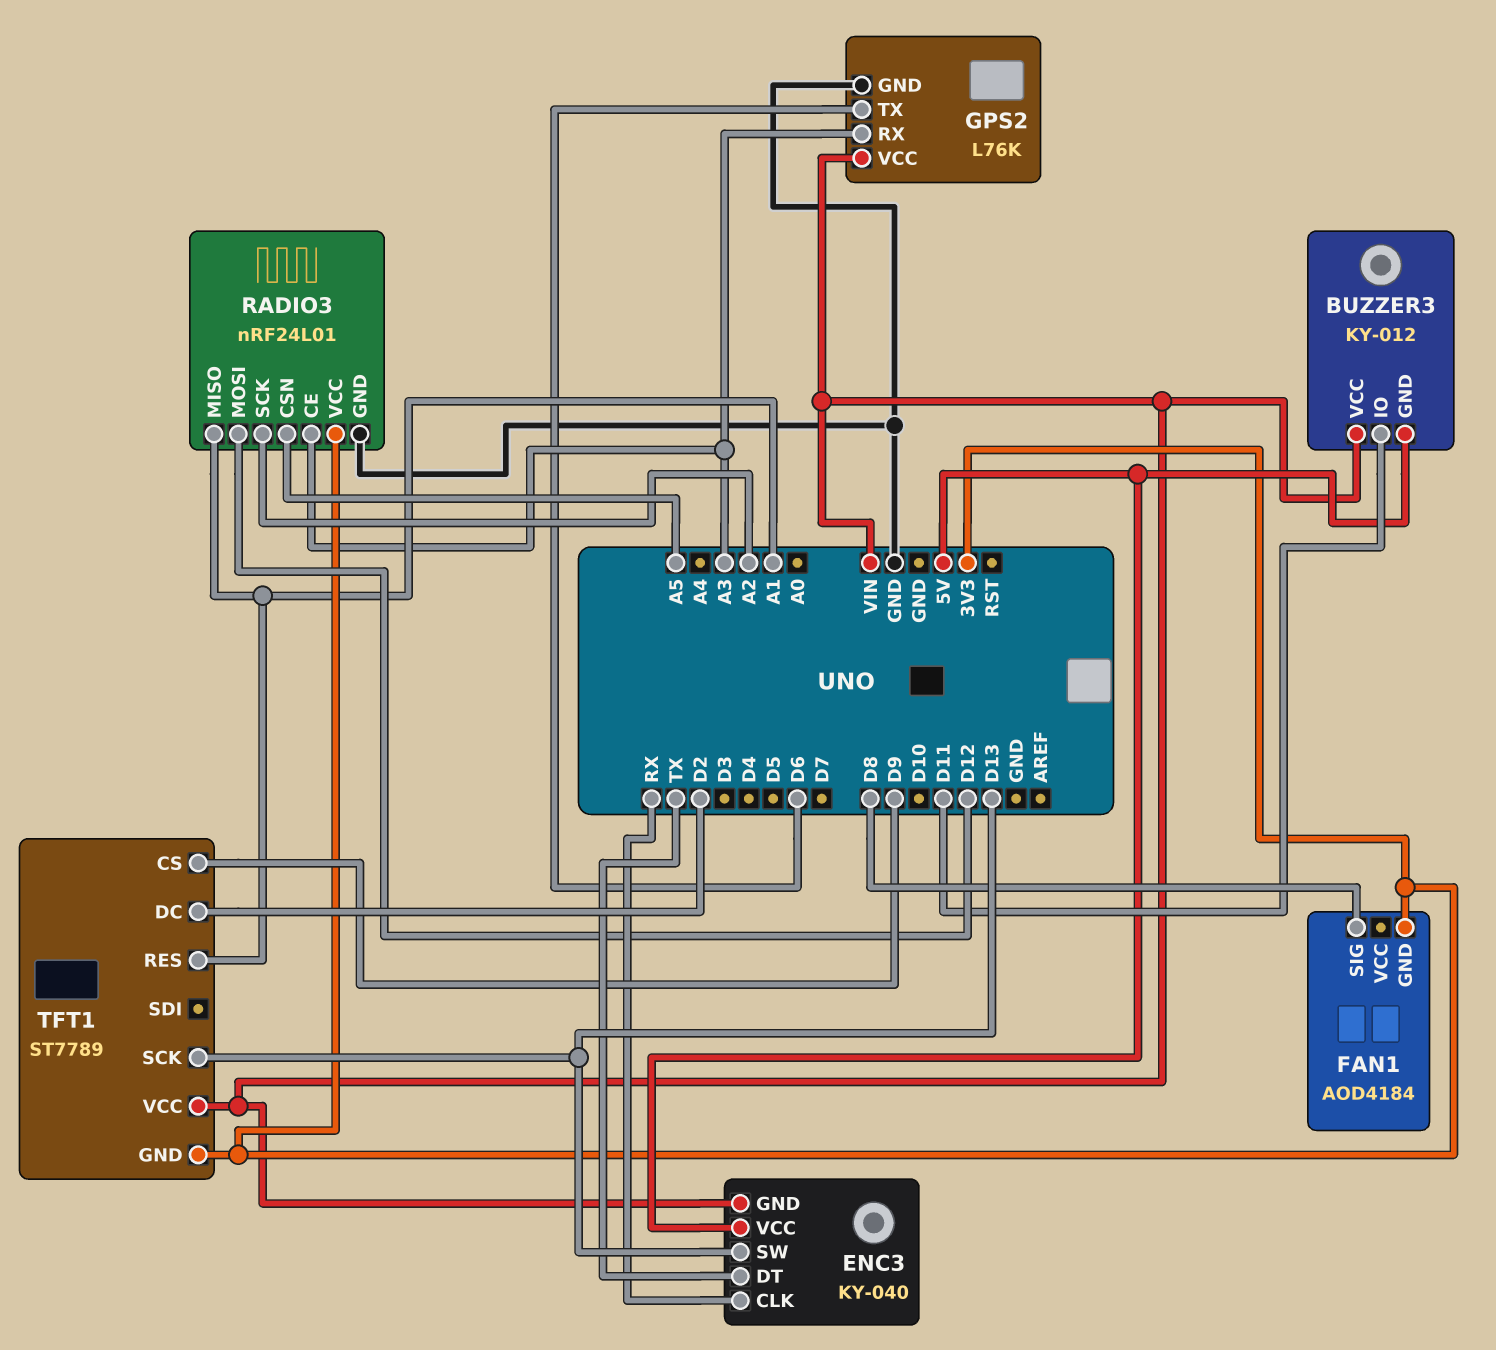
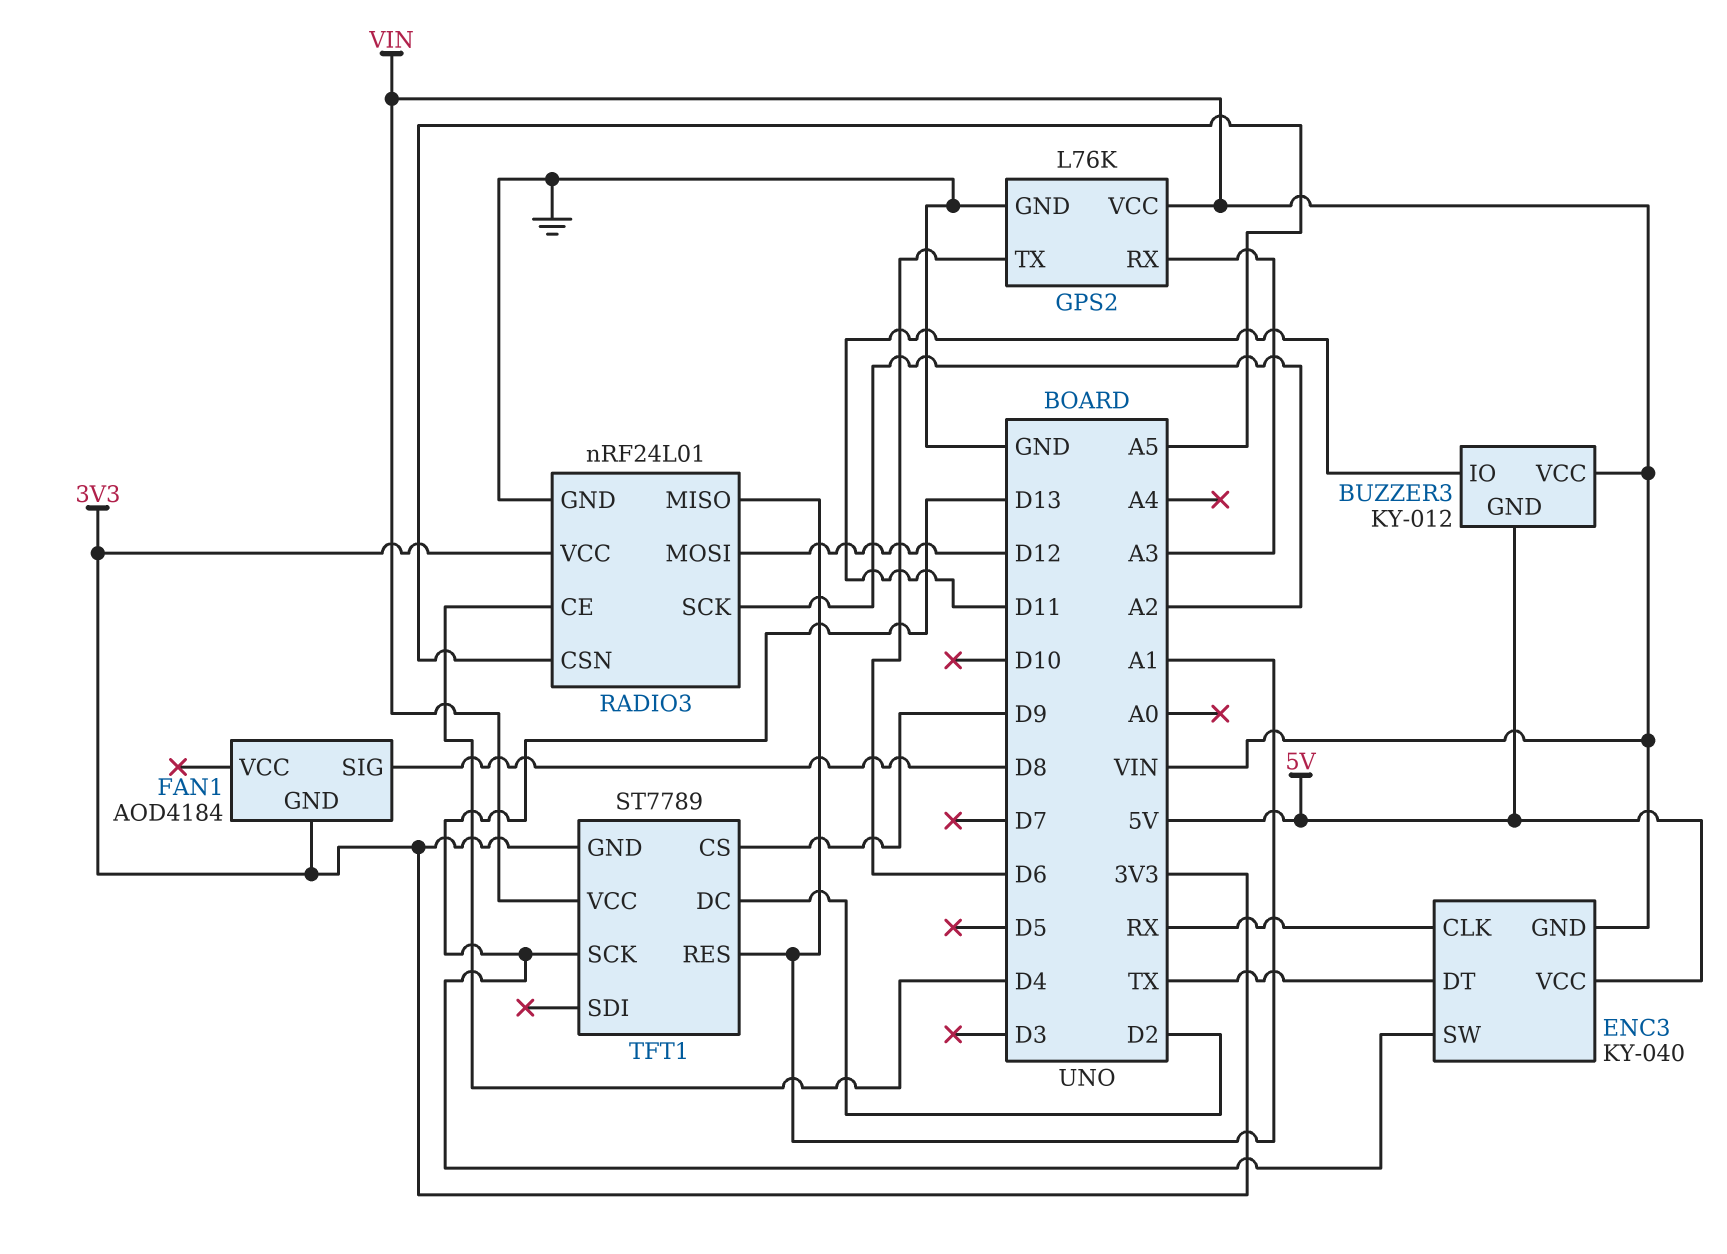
RADIO3 pin CE: A3 -> D4

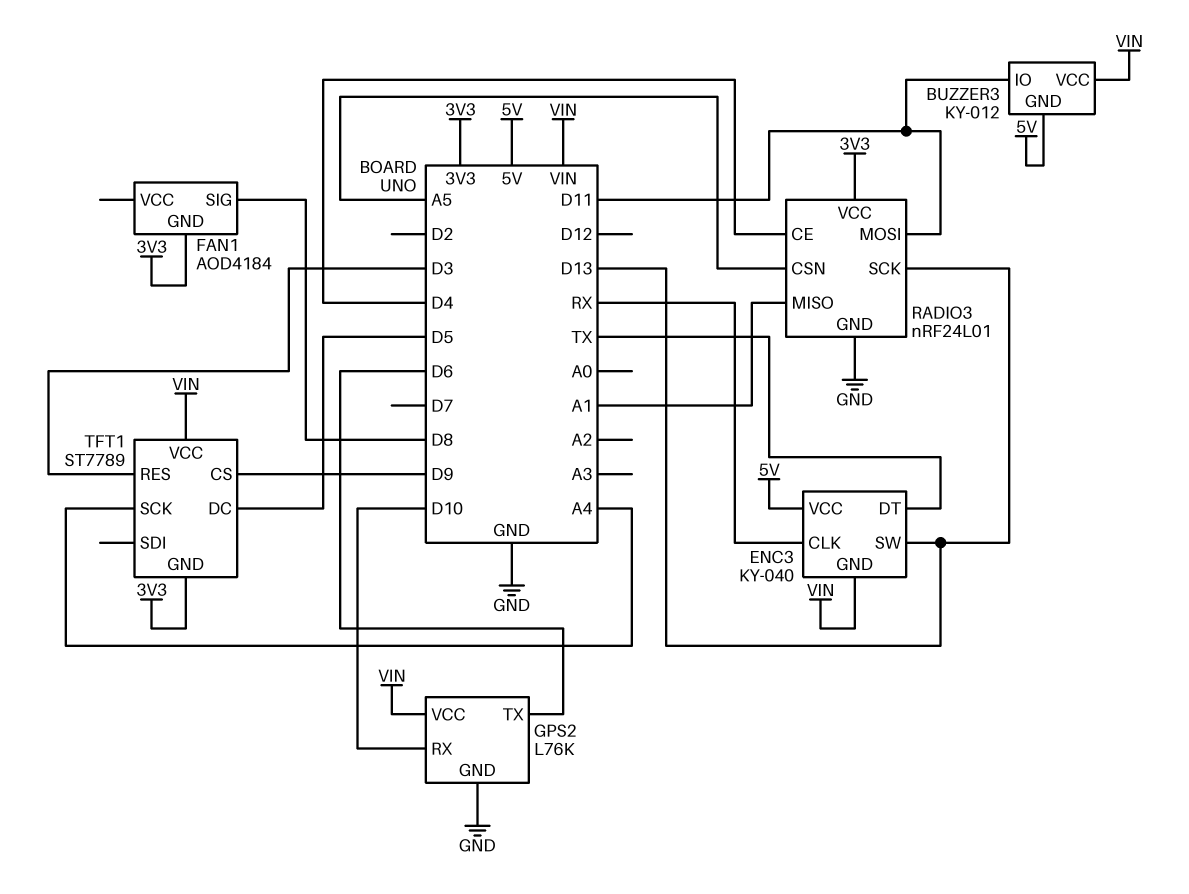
GPS2 pin RX: A3 -> D10
RADIO3 pin MOSI: D12 -> D11
RADIO3 pin SCK: A2 -> D13
TFT1 pin DC: D2 -> D5
TFT1 pin RES: A1 -> D3
TFT1 pin SCK: D13 -> A4

